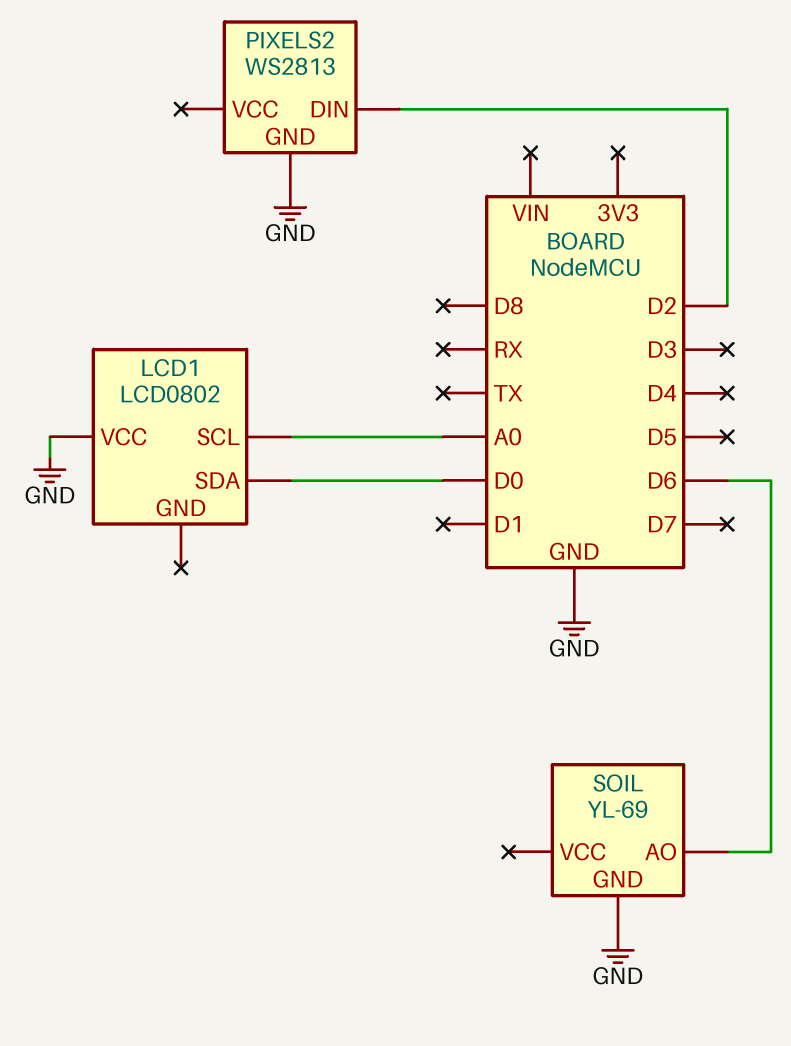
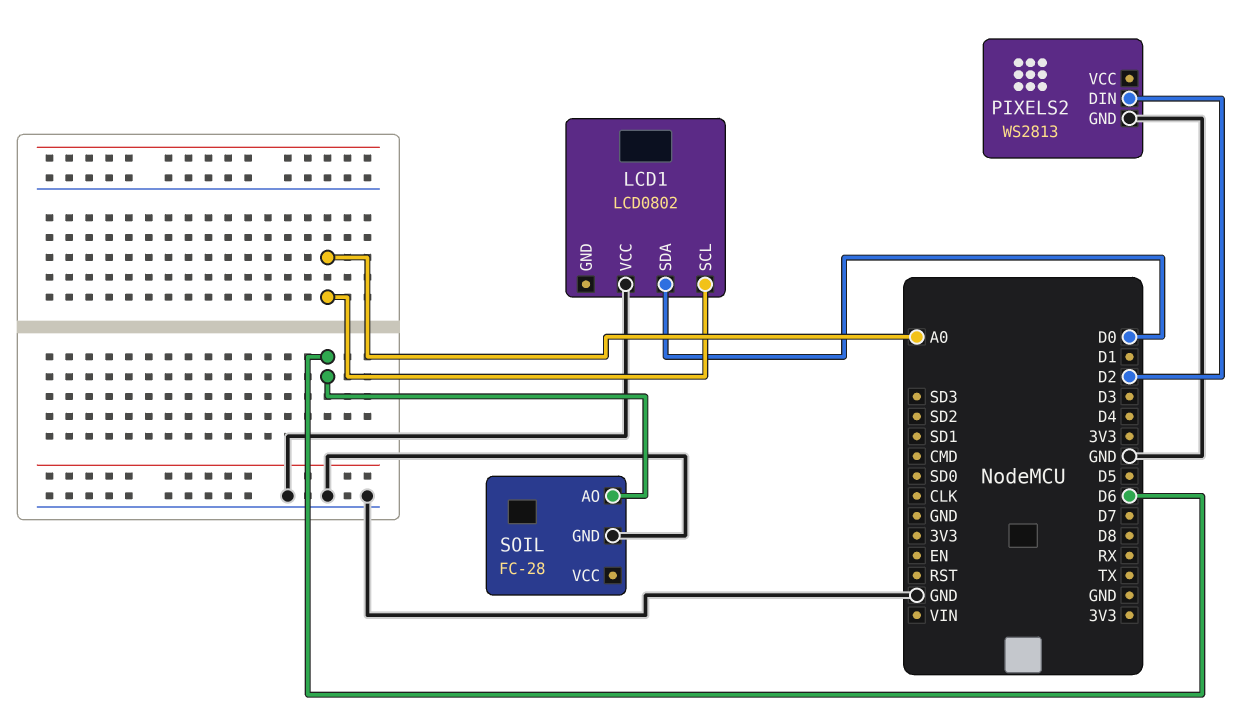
SOIL: YL-69 -> FC-28

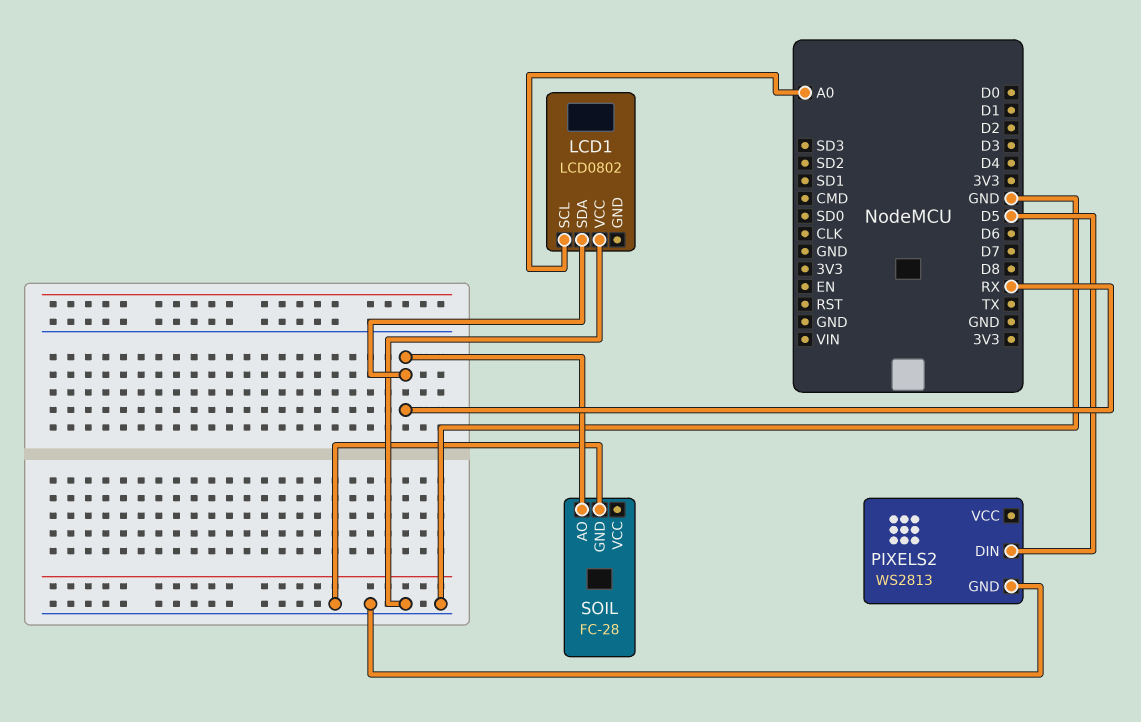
LCD1 pin SDA: D0 -> RX
PIXELS2 pin DIN: D2 -> D5
SOIL pin AO: D6 -> RX

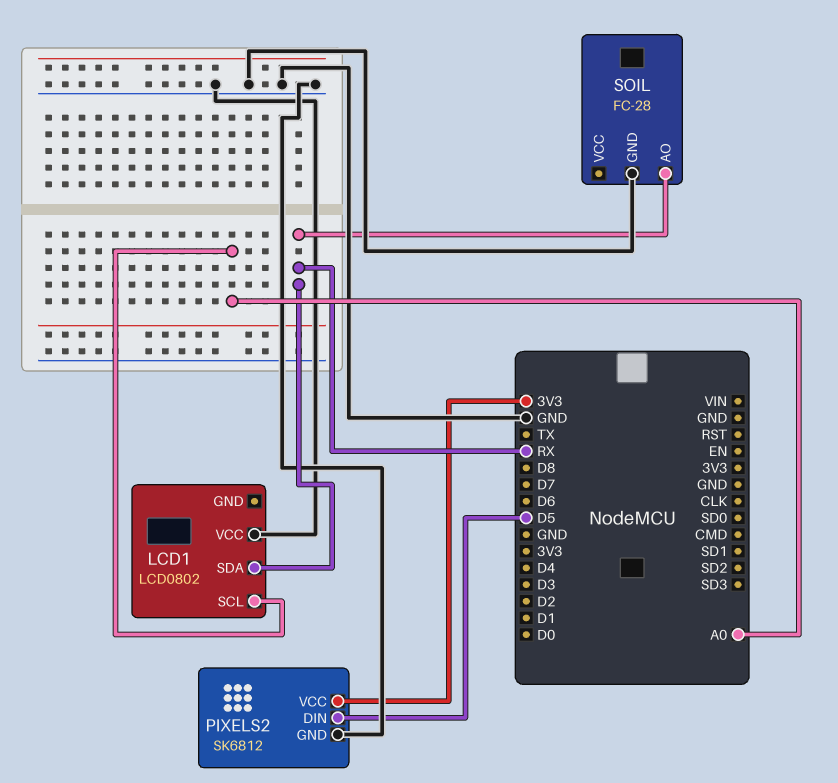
PIXELS2: WS2813 -> SK6812
PIXELS2 pin VCC: none -> 3V3

